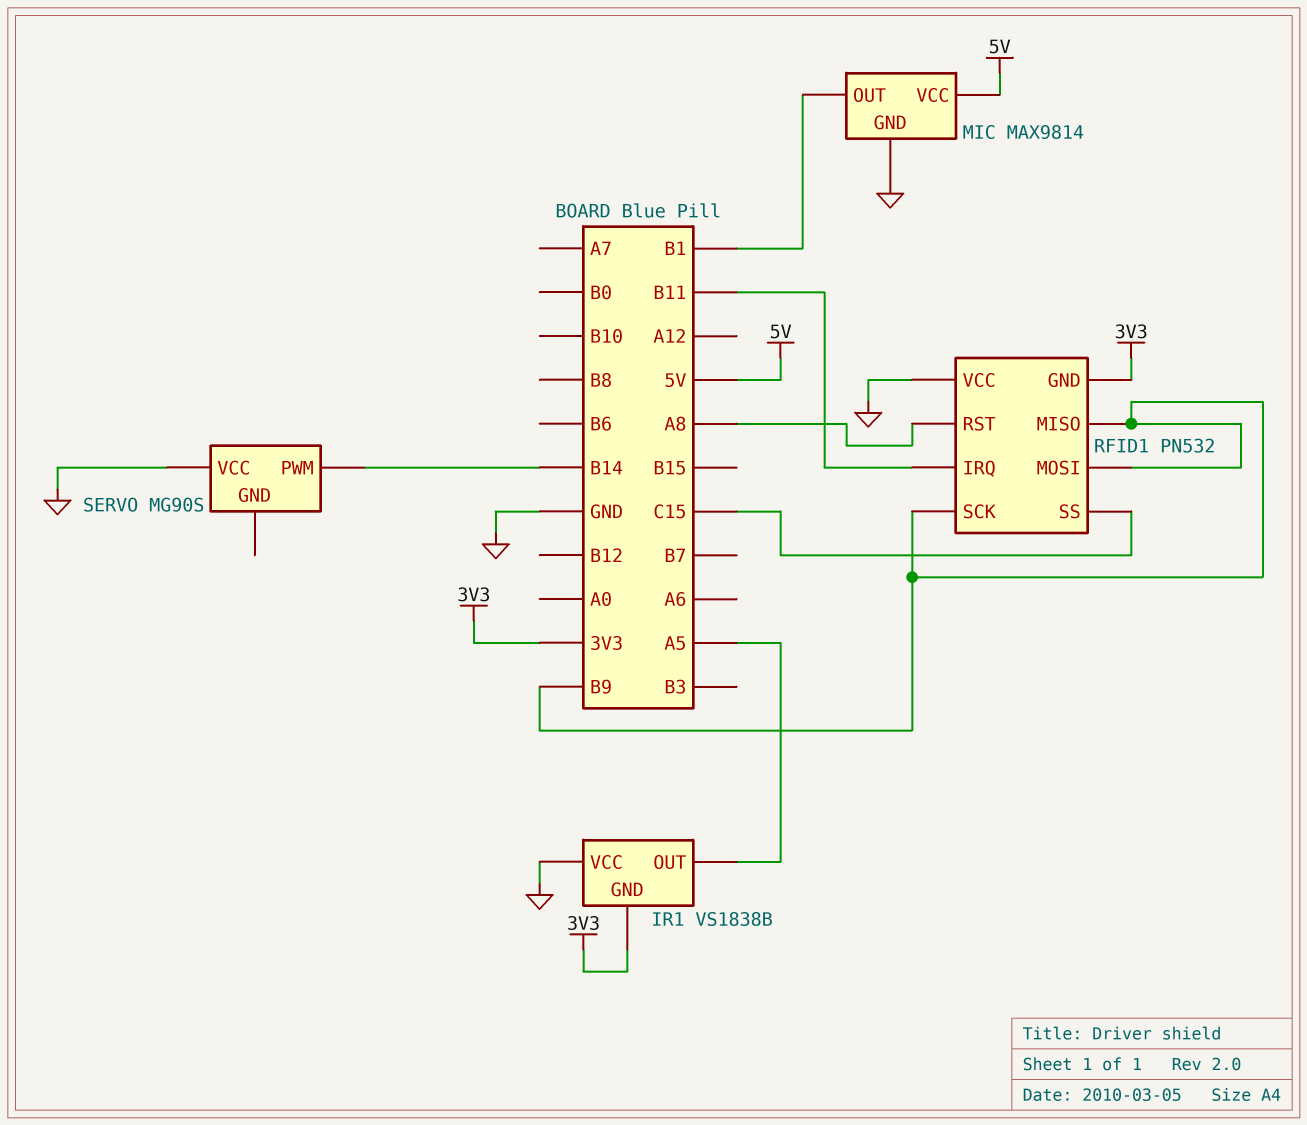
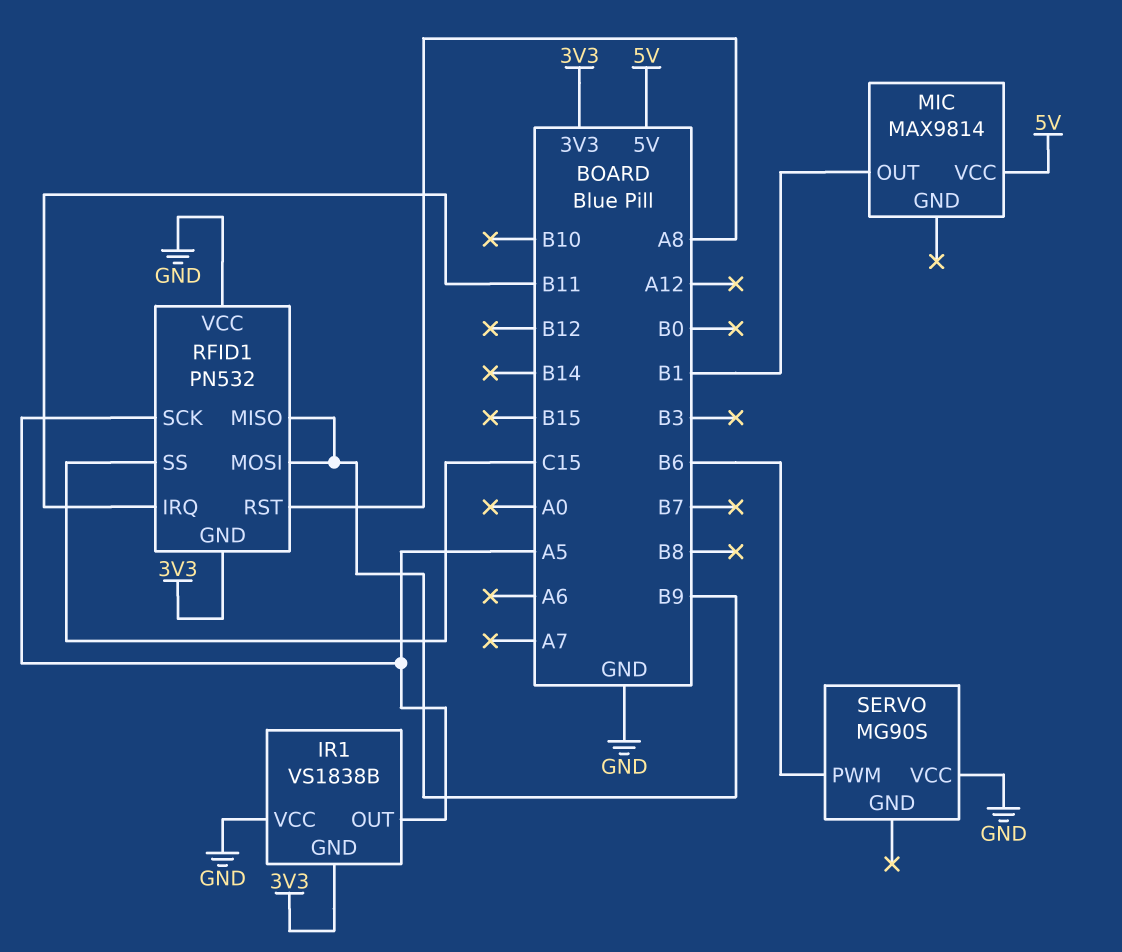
MIC pin GND: GND -> none
RFID1 pin SCK: B9 -> A5
SERVO pin PWM: B14 -> B6

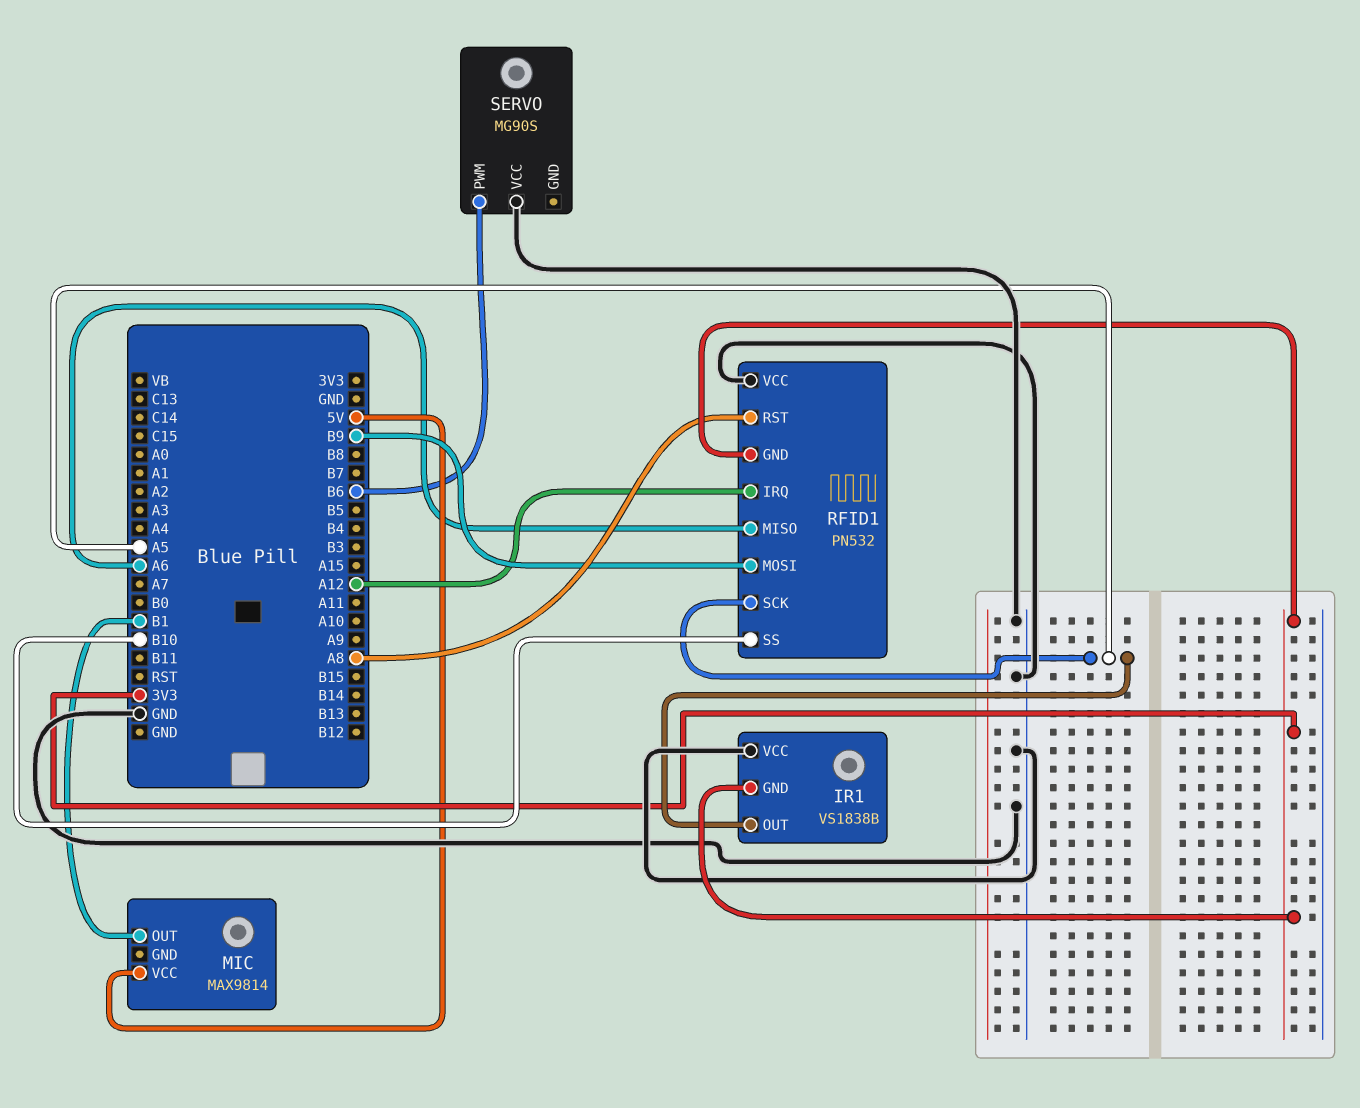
RFID1 pin IRQ: B11 -> A12
RFID1 pin MISO: B9 -> A6
RFID1 pin SS: C15 -> B10

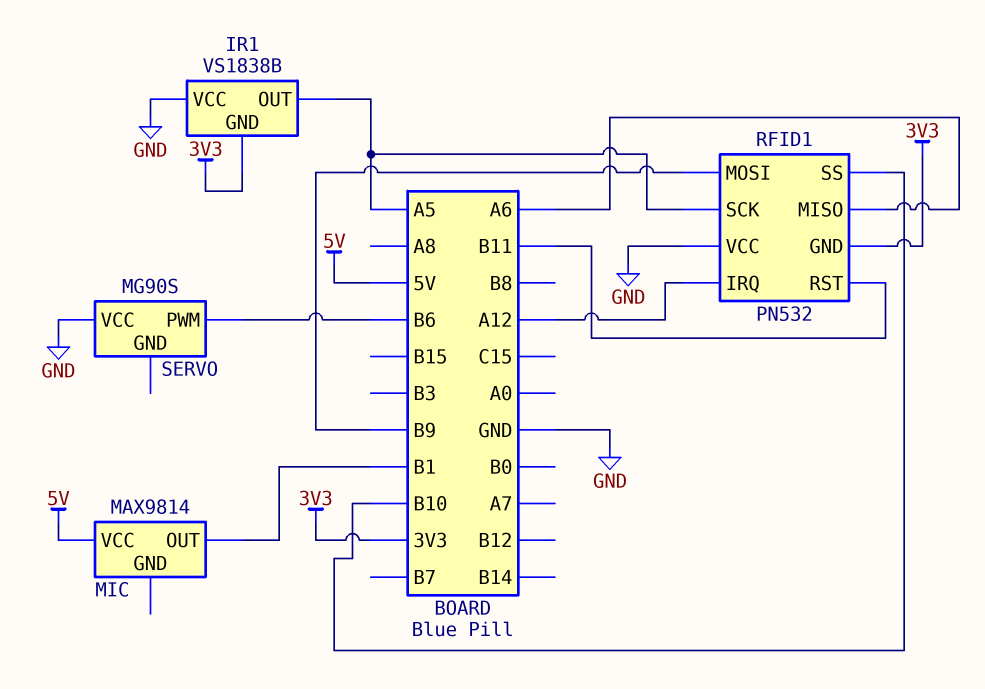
RFID1 pin RST: A8 -> B11

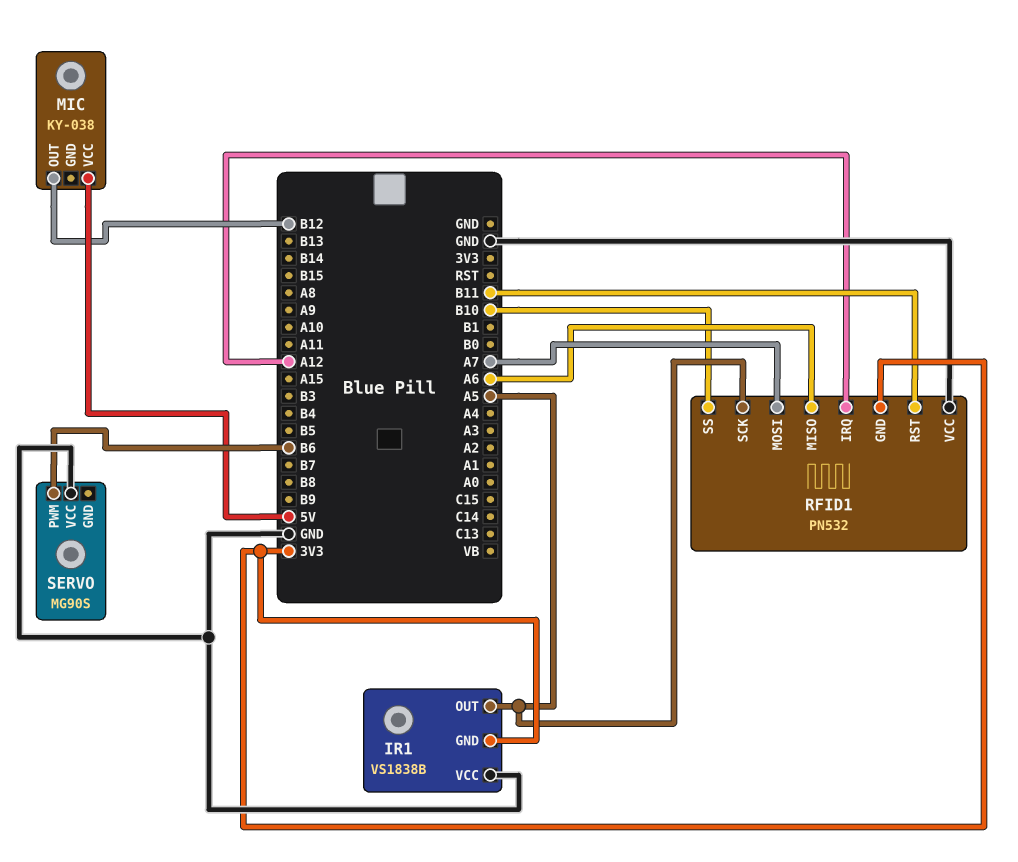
MIC: MAX9814 -> KY-038
MIC pin OUT: B1 -> B12
RFID1 pin MOSI: B9 -> A7

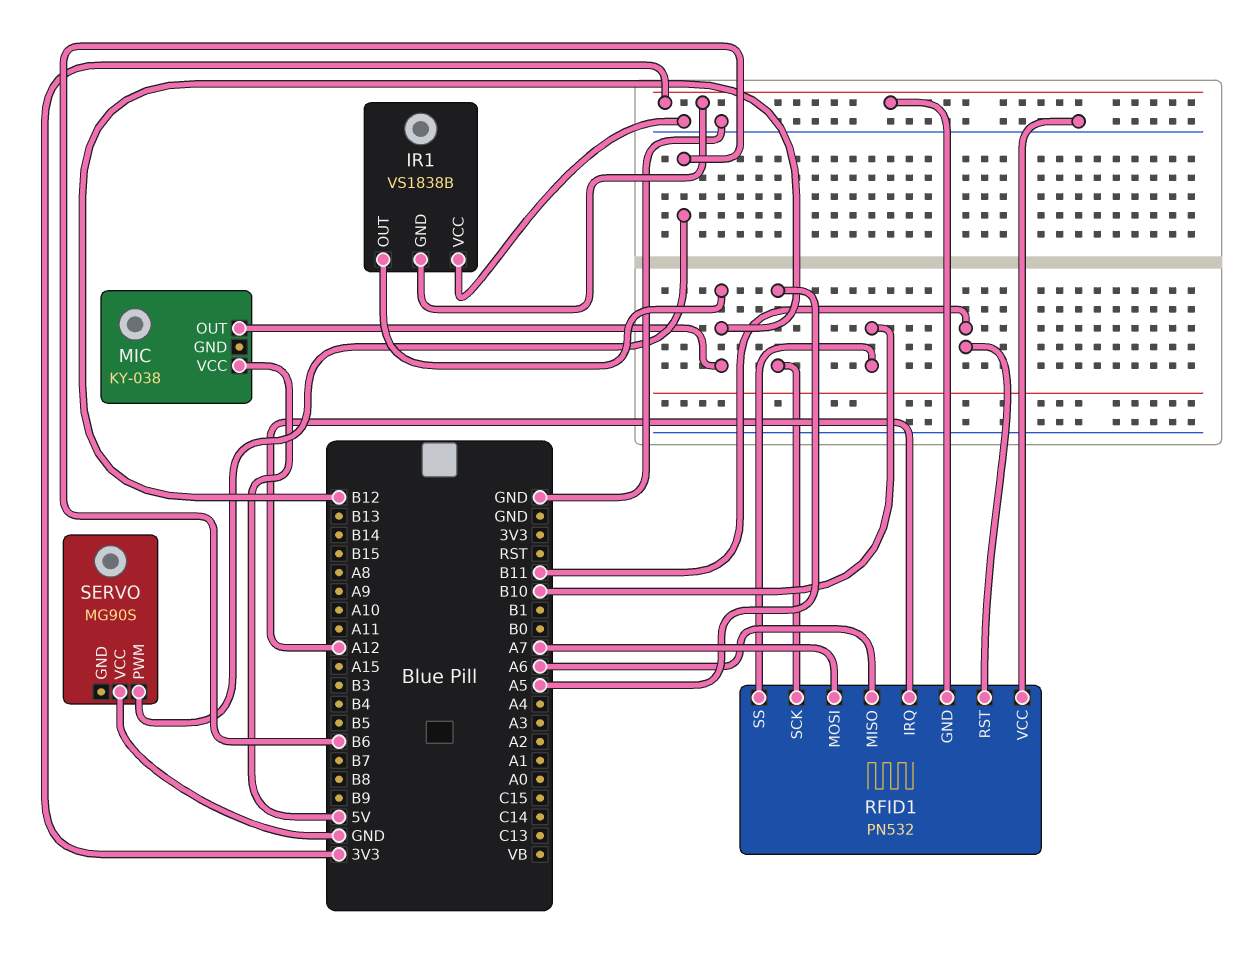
IR1 pin OUT: A5 -> B12

